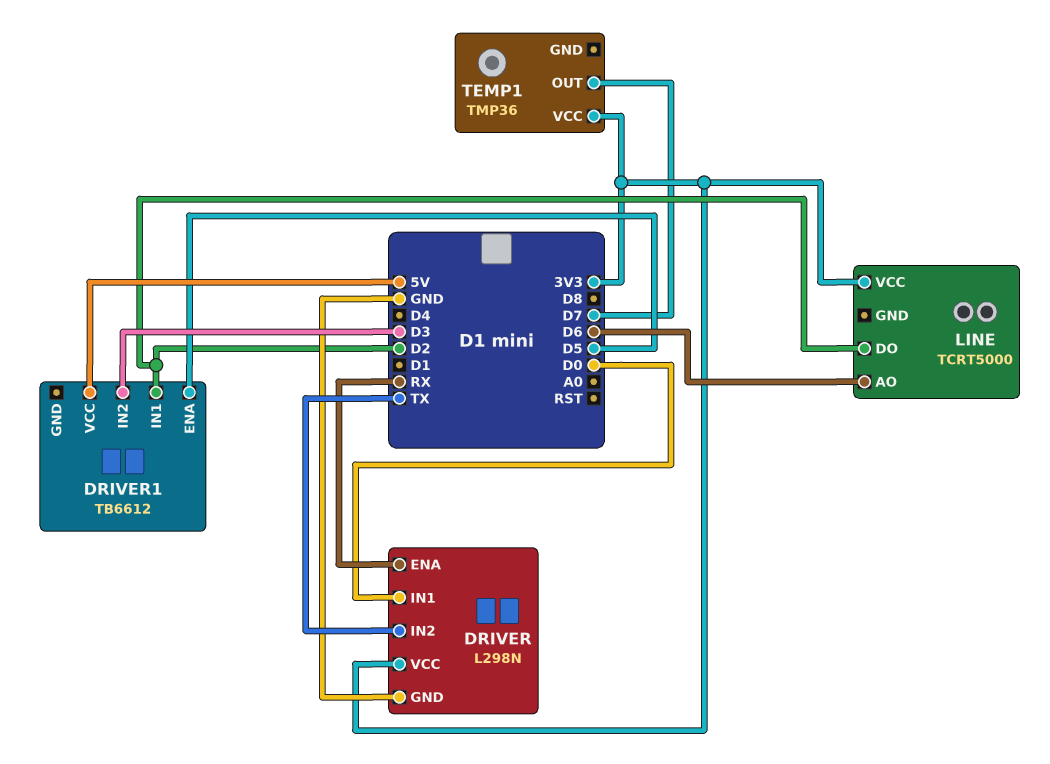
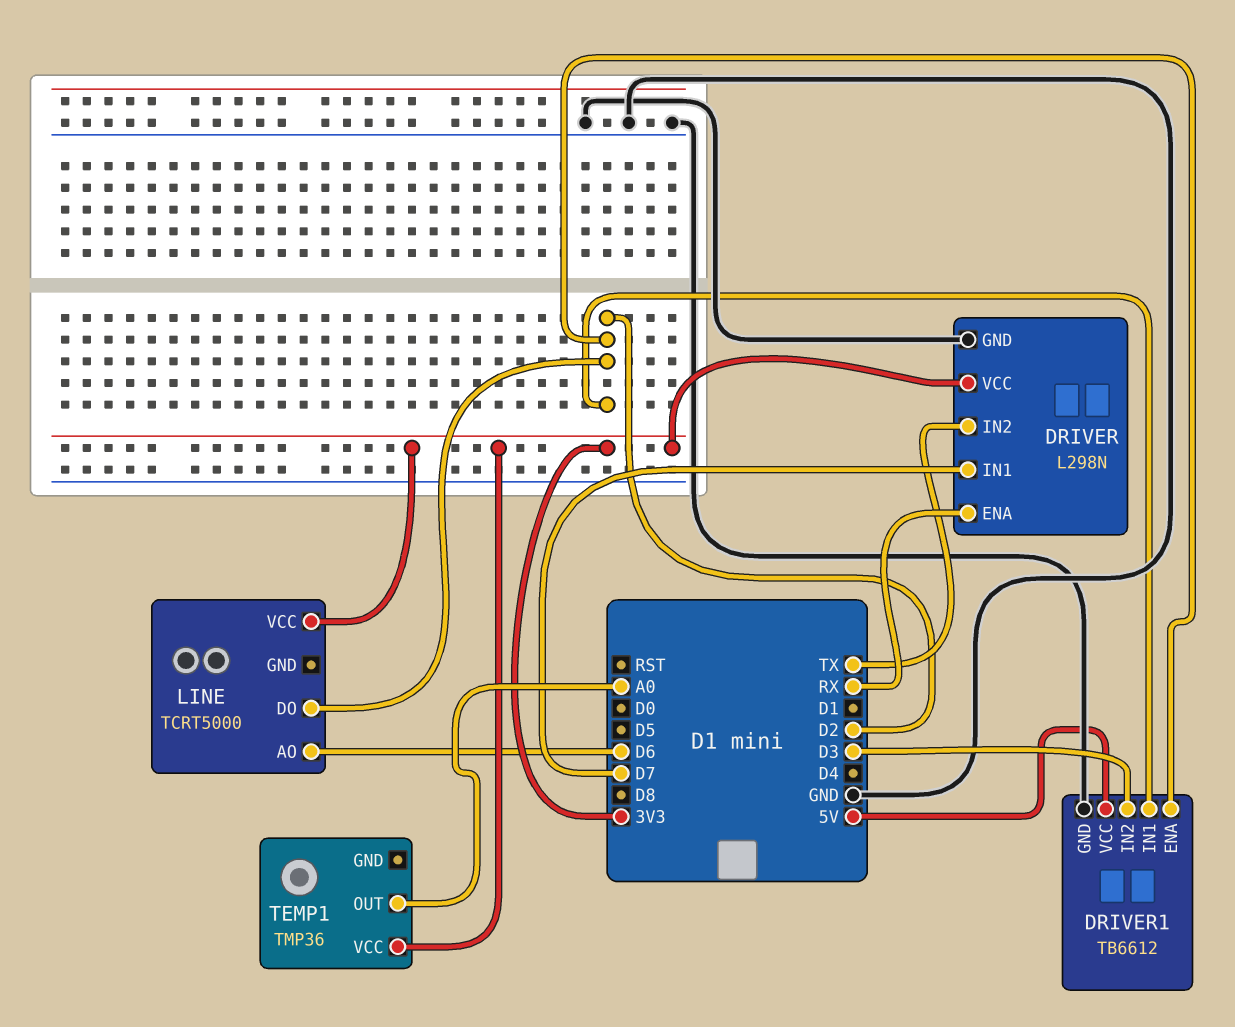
DRIVER pin IN1: D0 -> D7
DRIVER1 pin ENA: D5 -> D2
DRIVER1 pin GND: none -> GND
TEMP1 pin OUT: D7 -> A0

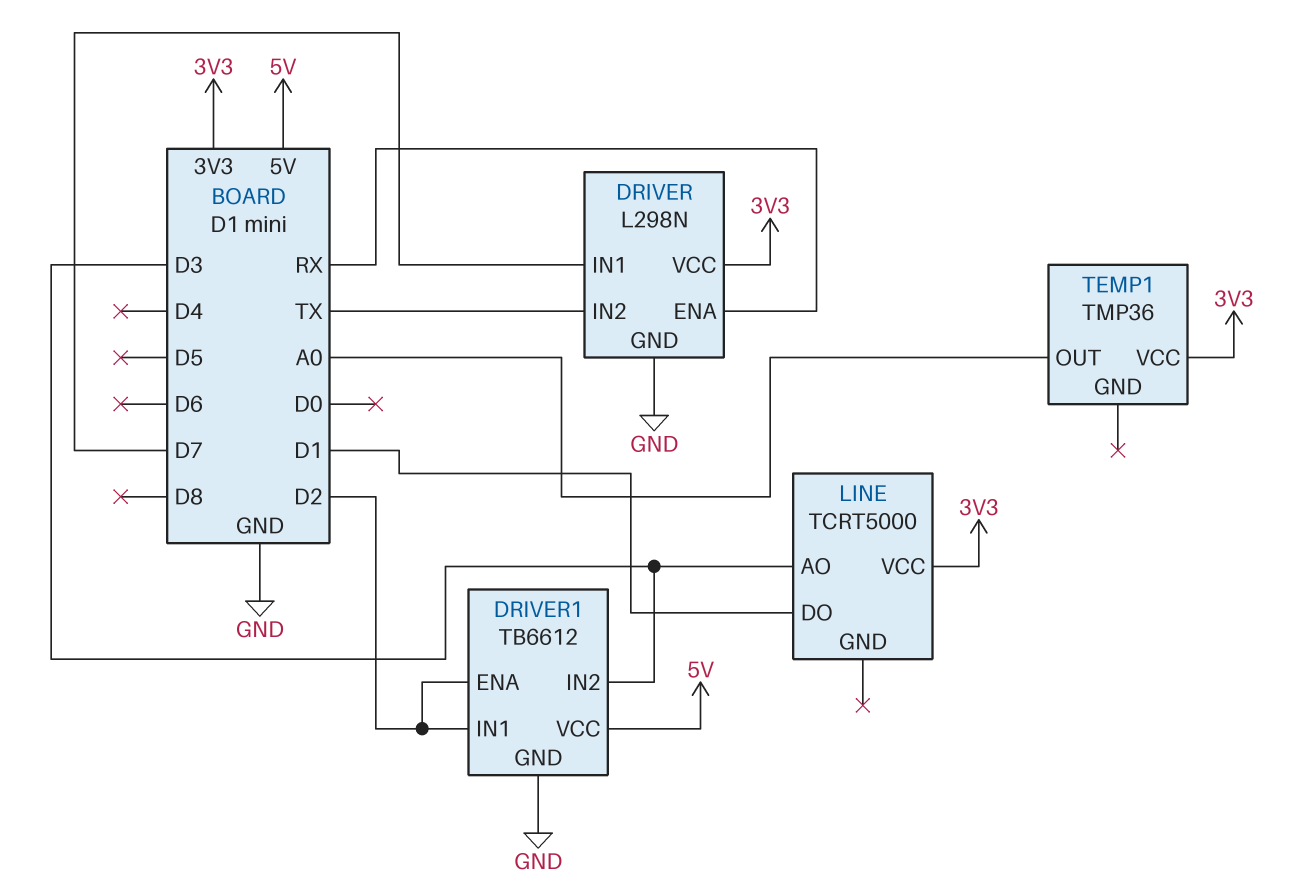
LINE pin AO: D6 -> D3
LINE pin DO: D2 -> D1

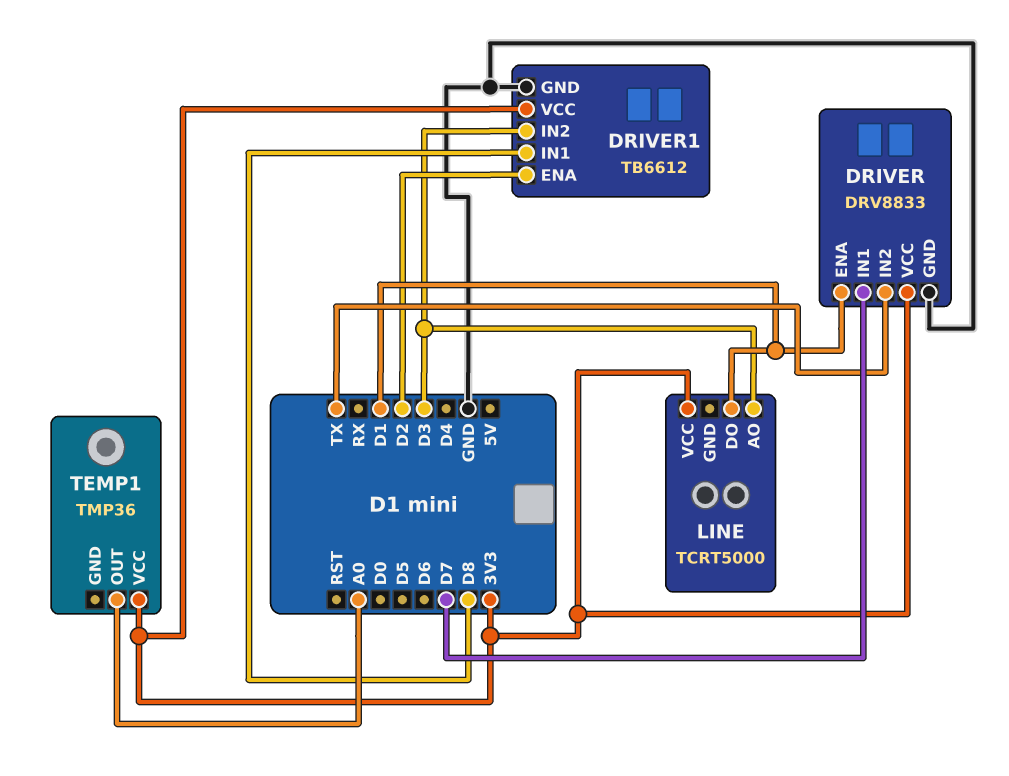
DRIVER: L298N -> DRV8833
DRIVER pin ENA: RX -> D1
DRIVER1 pin IN1: D2 -> D8
DRIVER1 pin VCC: 5V -> 3V3

